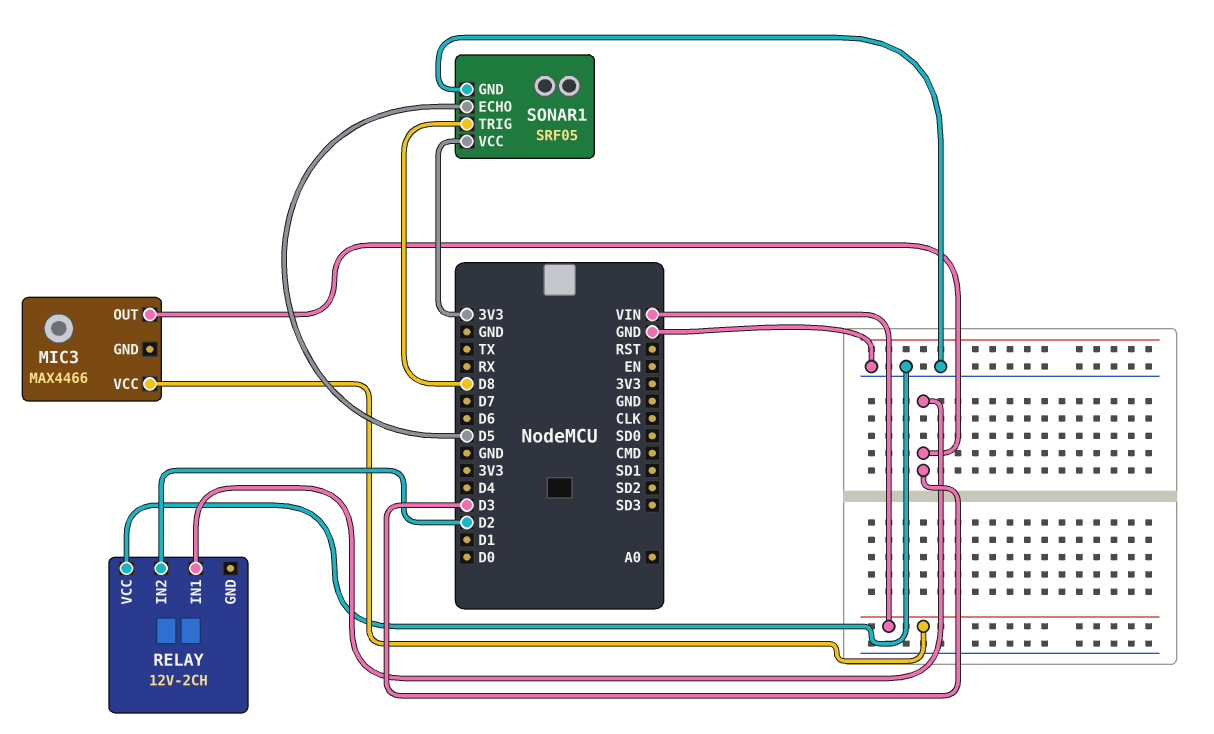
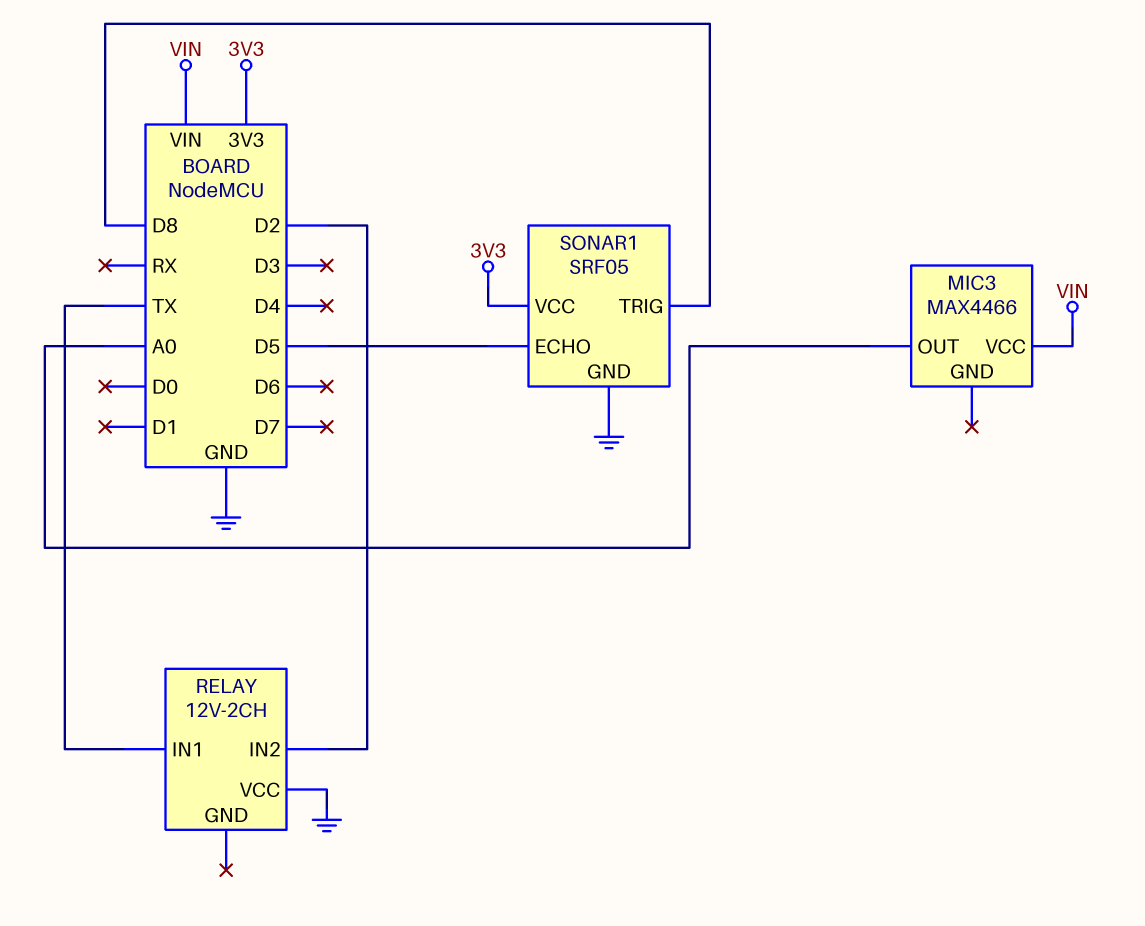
MIC3 pin OUT: D3 -> A0
RELAY pin IN1: D3 -> TX

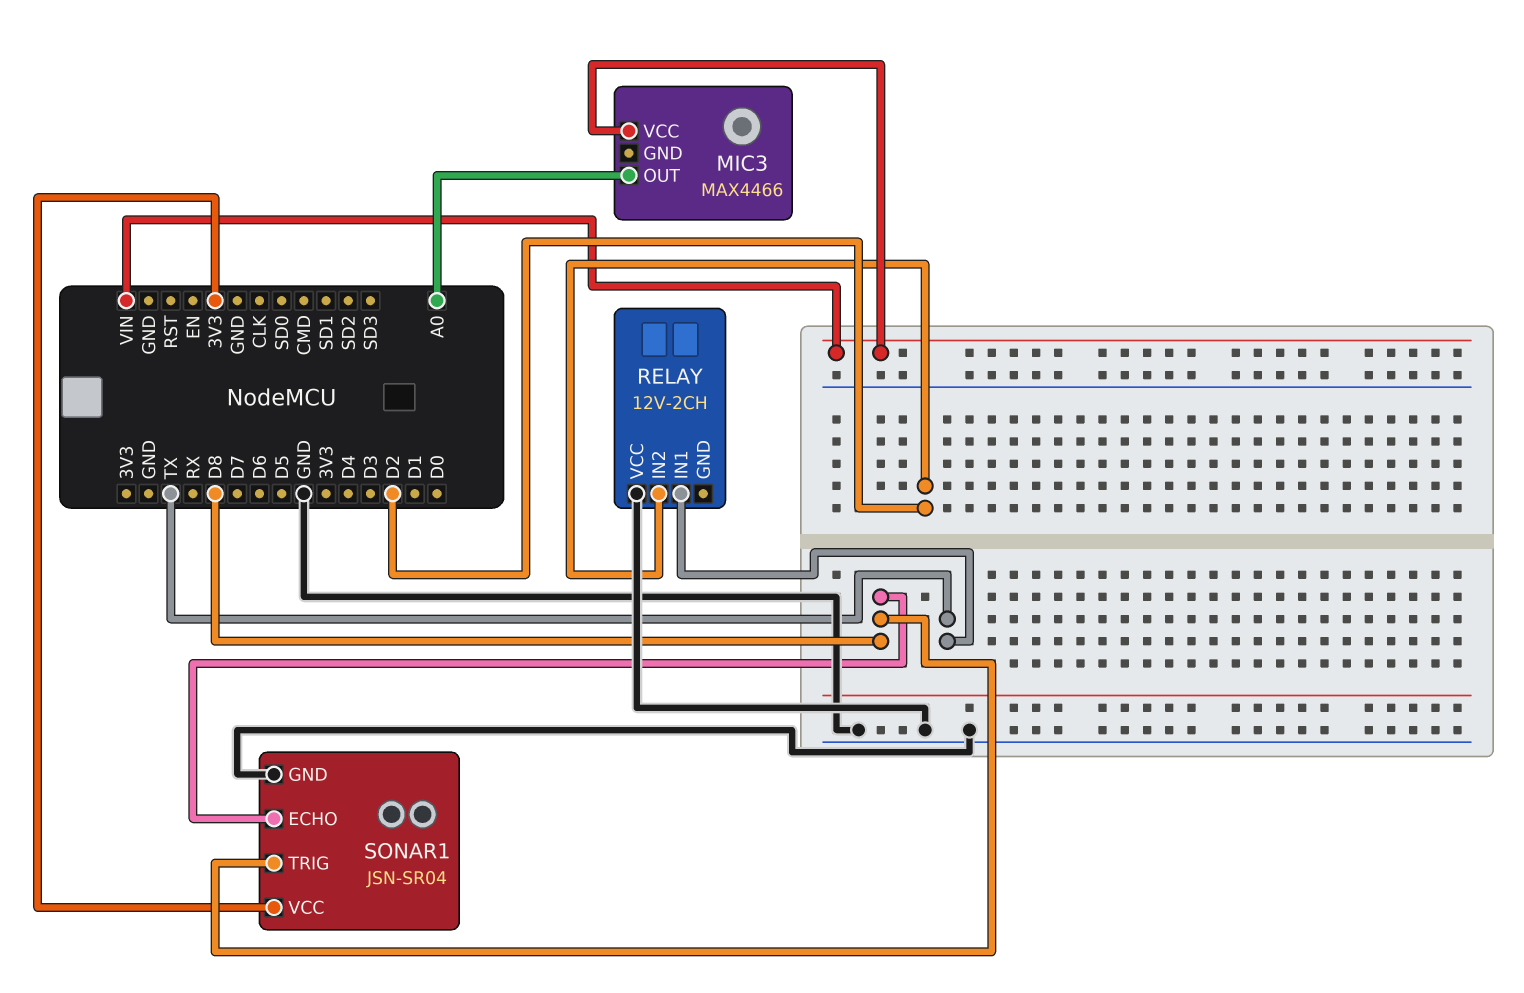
SONAR1: SRF05 -> JSN-SR04
SONAR1 pin ECHO: D5 -> D8

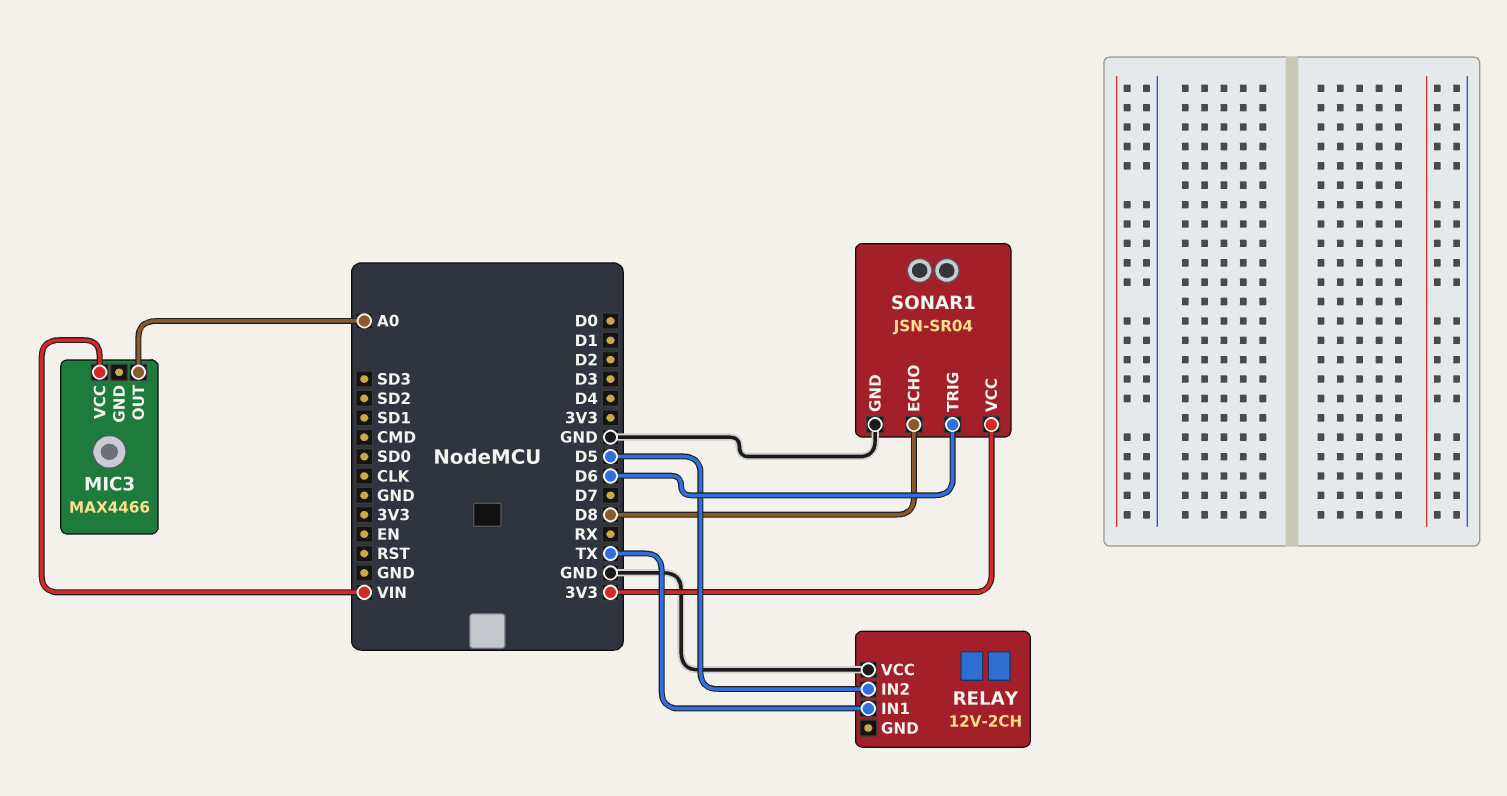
RELAY pin IN2: D2 -> D5
SONAR1 pin TRIG: D8 -> D6

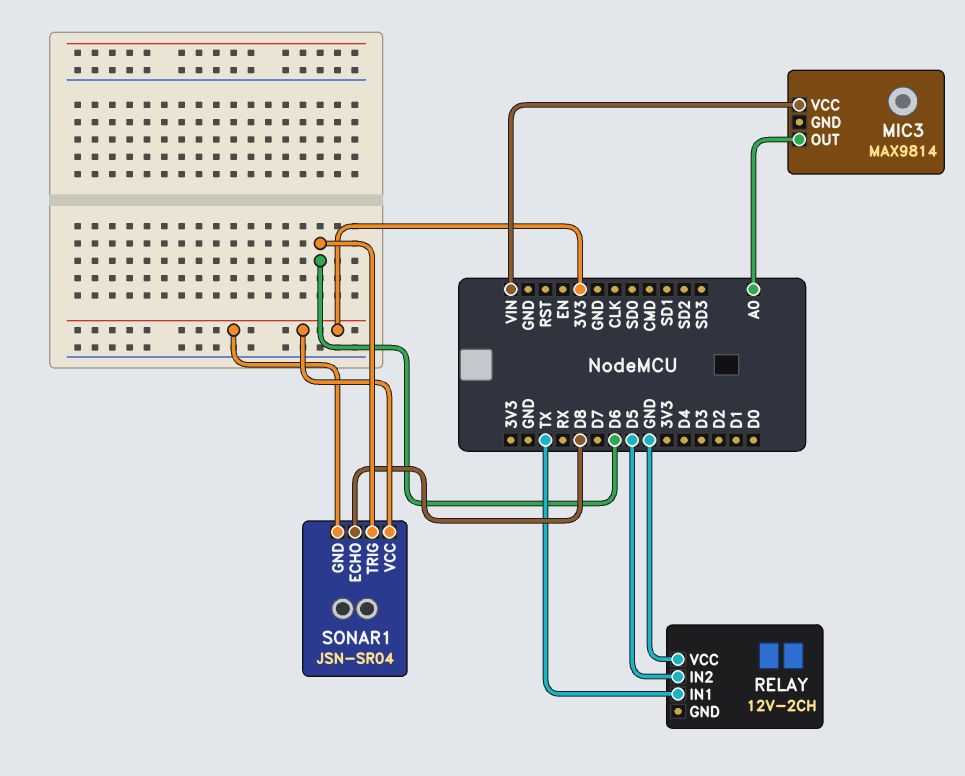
MIC3: MAX4466 -> MAX9814
SONAR1 pin GND: GND -> 3V3

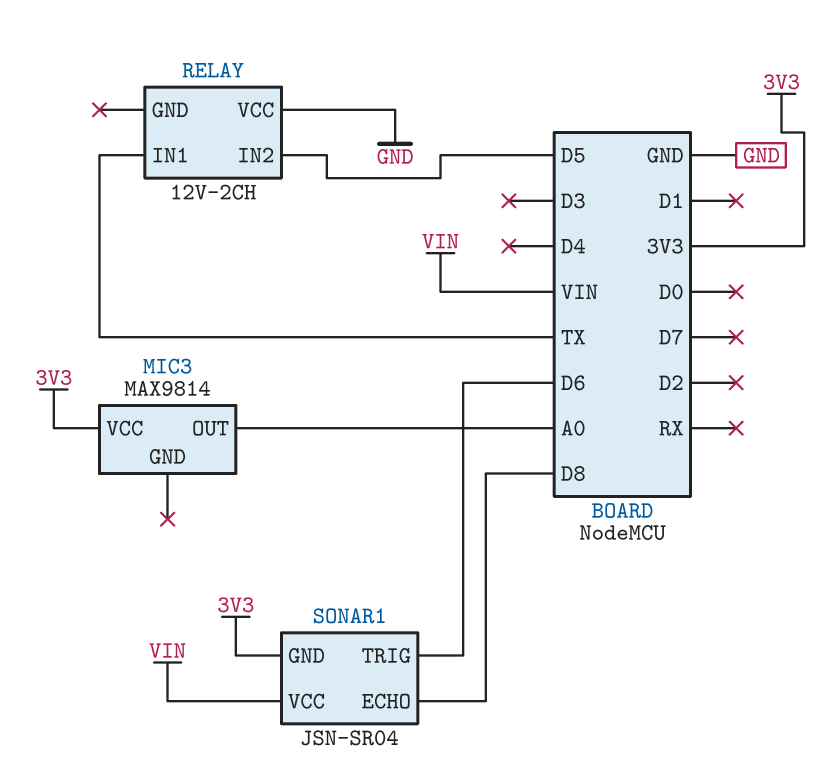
MIC3 pin VCC: VIN -> 3V3
SONAR1 pin VCC: 3V3 -> VIN

